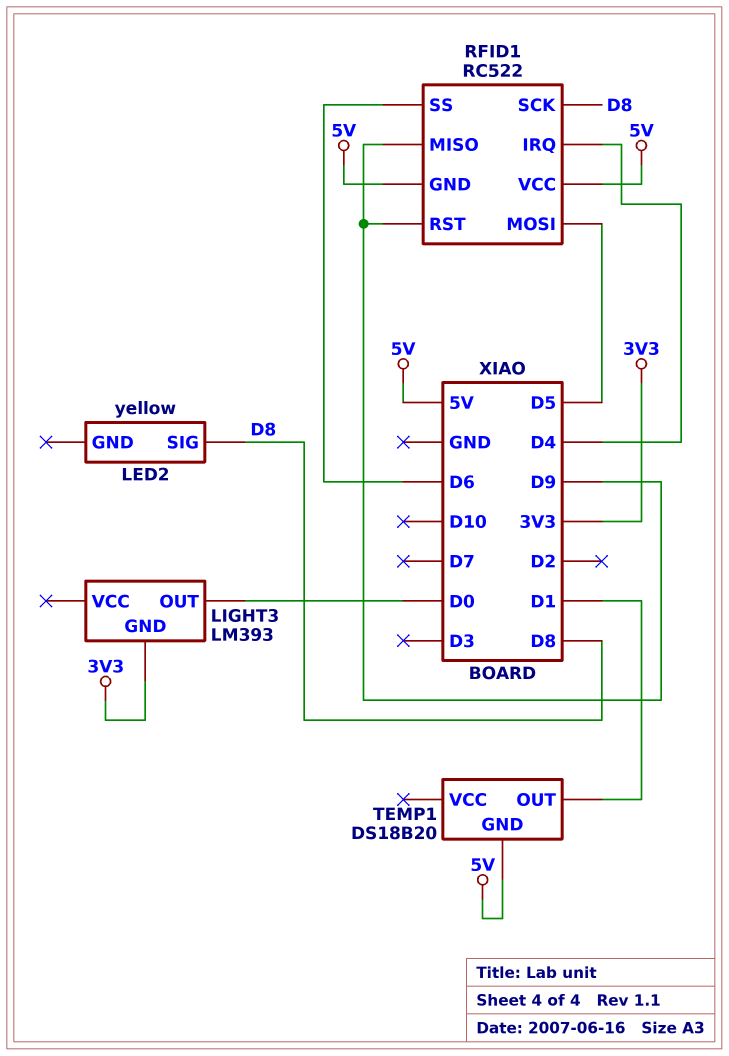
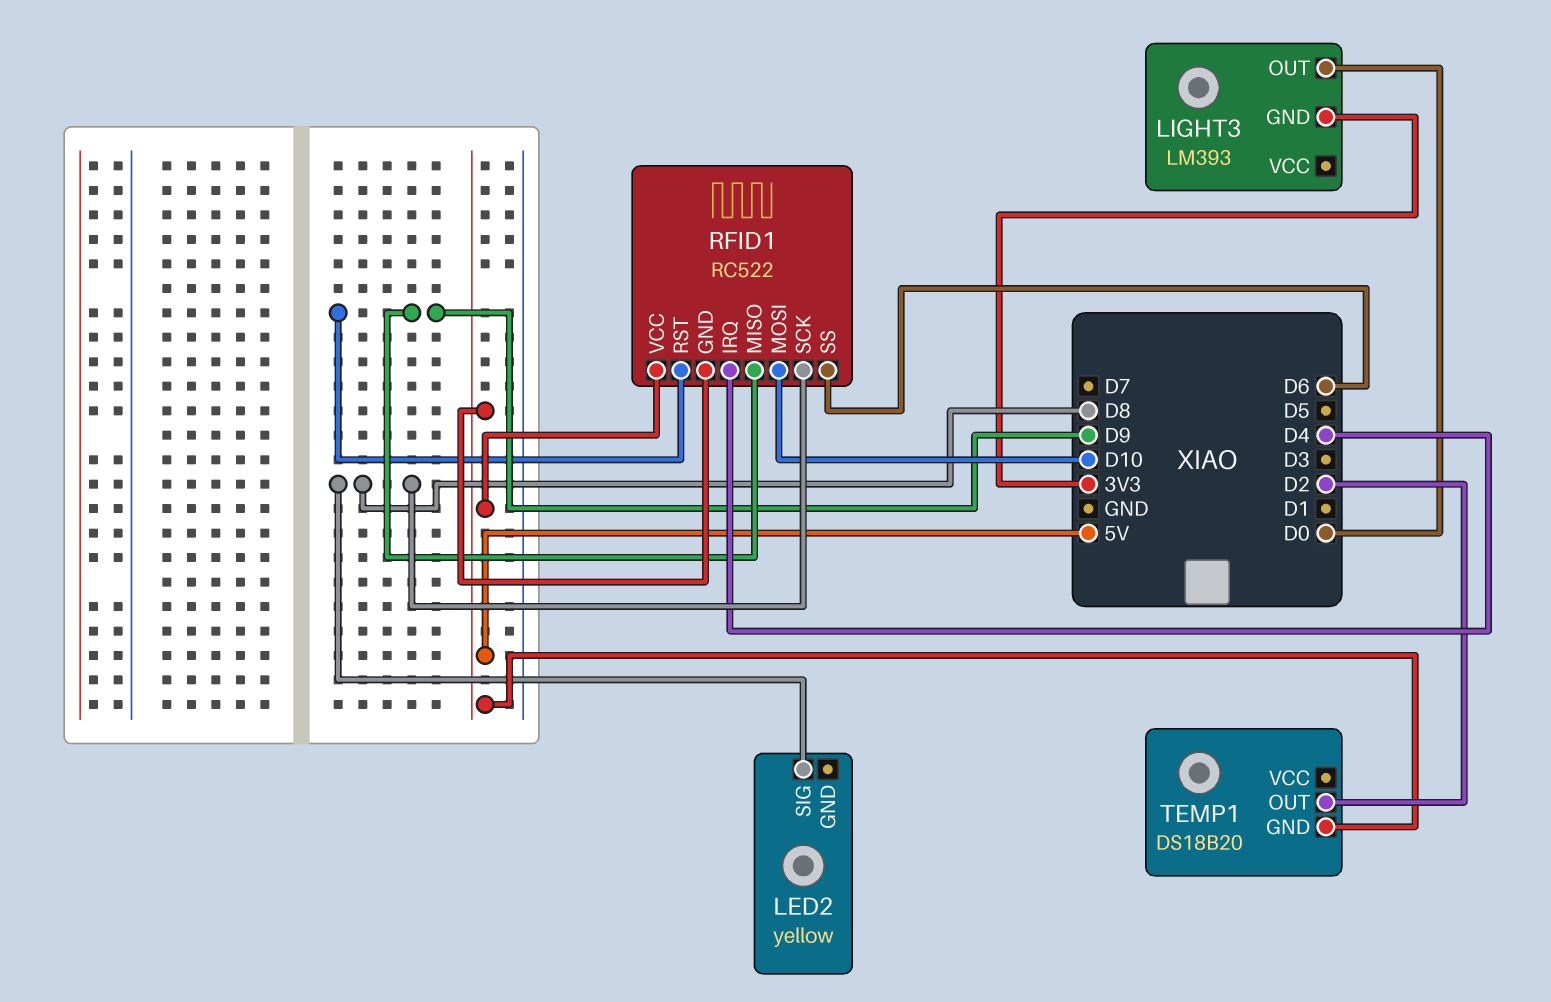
RFID1 pin MOSI: D5 -> D10
TEMP1 pin OUT: D1 -> D2

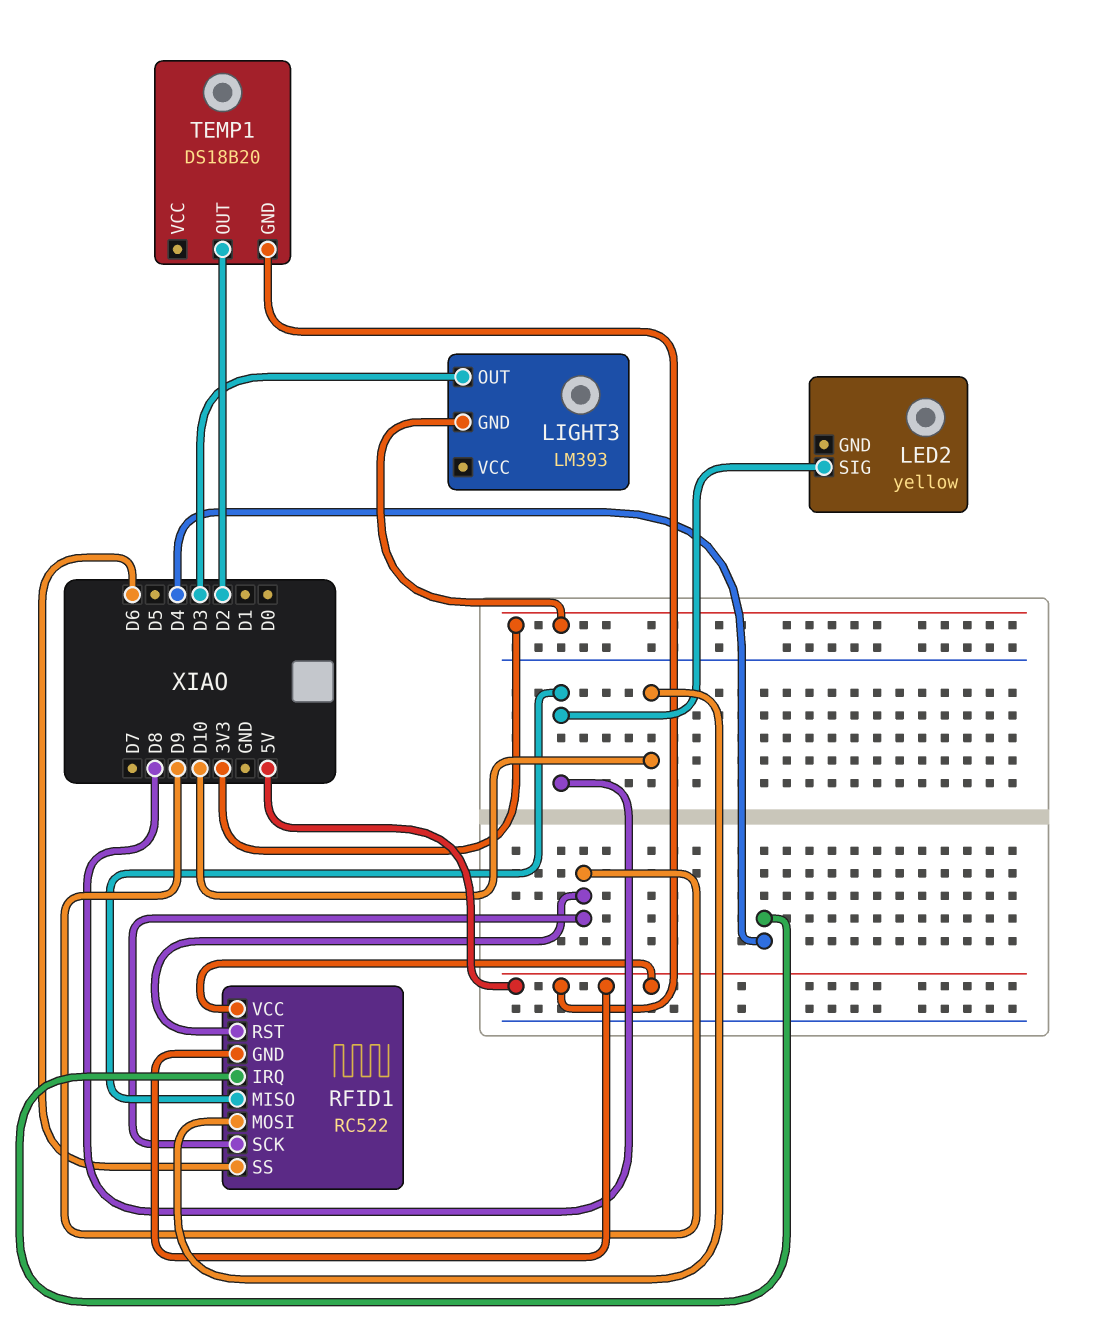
LIGHT3 pin OUT: D0 -> D3
RFID1 pin MISO: D9 -> D8
RFID1 pin SCK: D8 -> D9

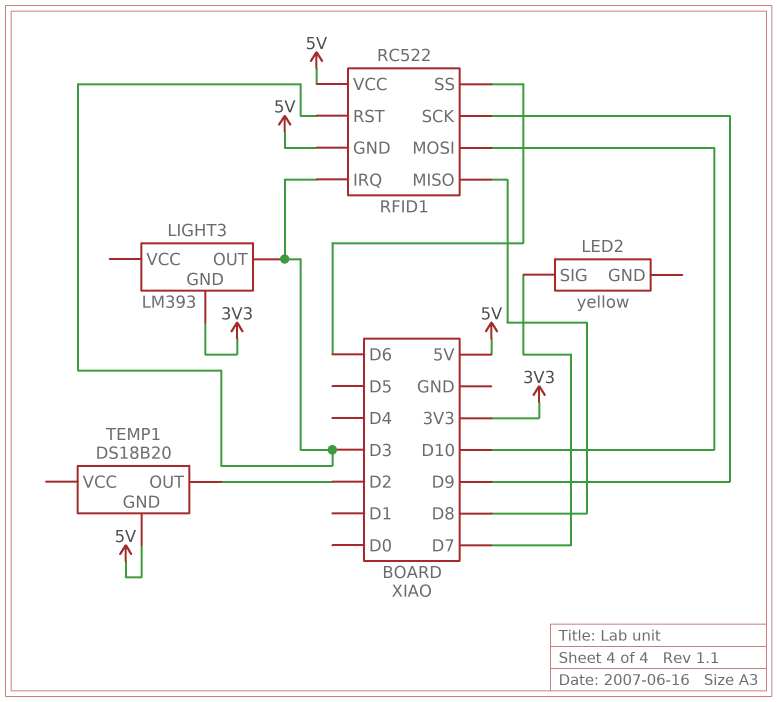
LED2 pin SIG: D8 -> D7
RFID1 pin IRQ: D4 -> D3
RFID1 pin RST: D9 -> D3

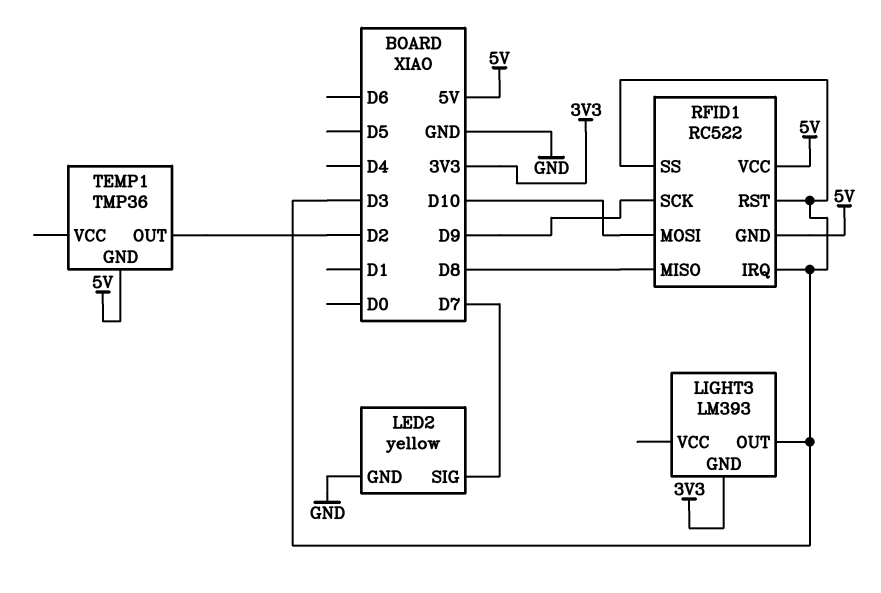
LED2 pin GND: none -> GND
RFID1 pin SS: D6 -> D3
TEMP1: DS18B20 -> TMP36

